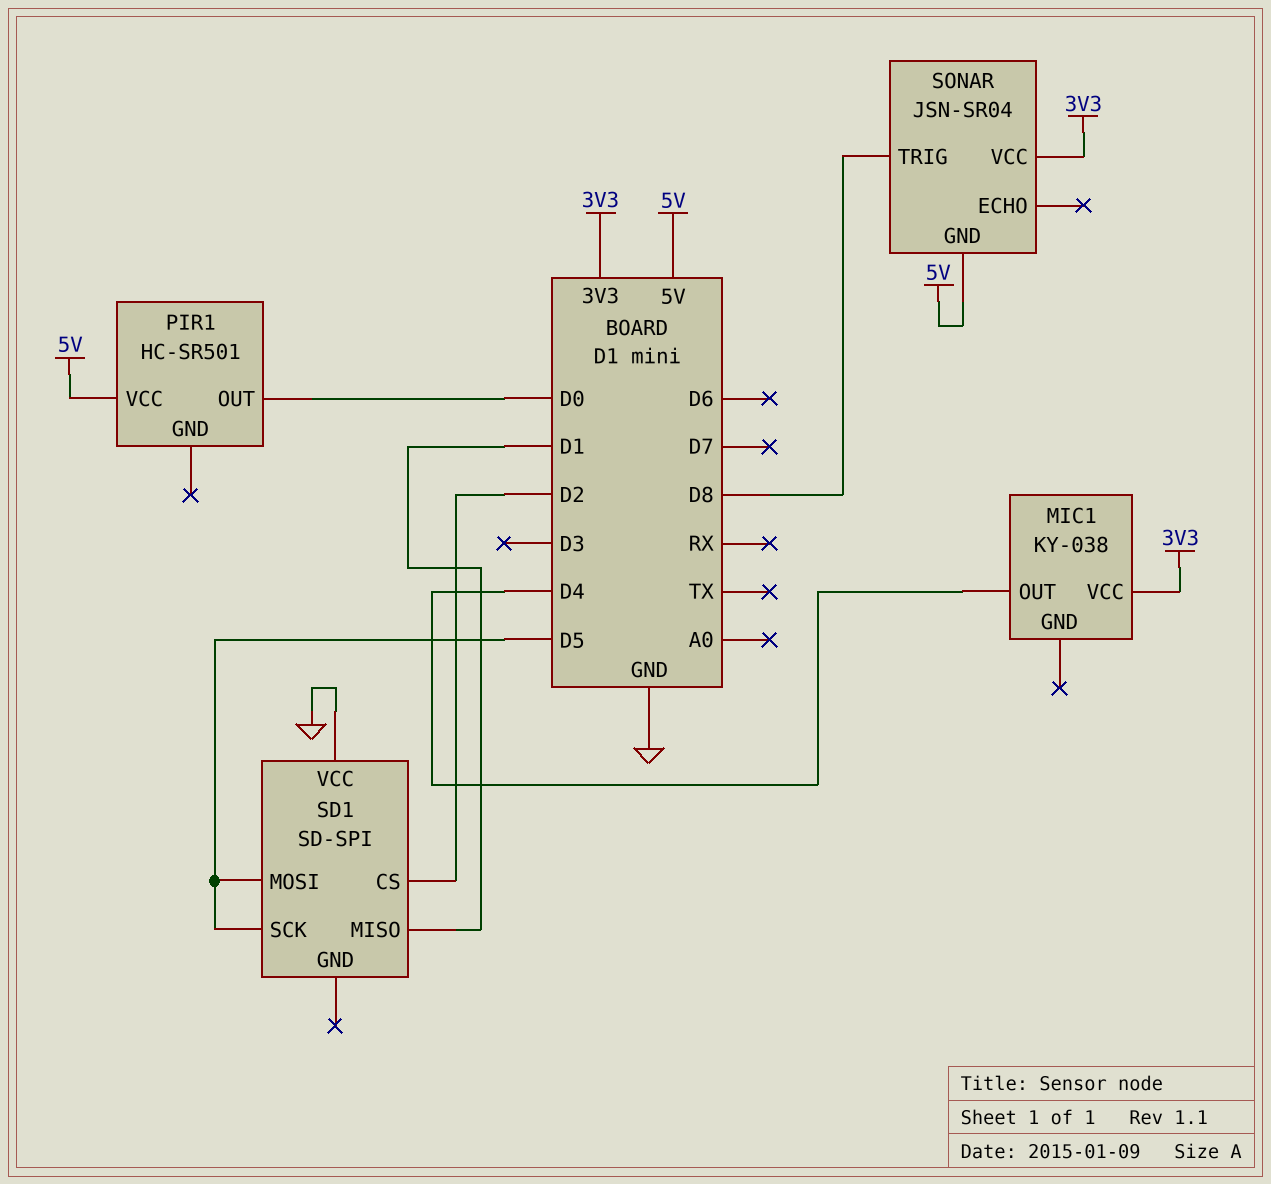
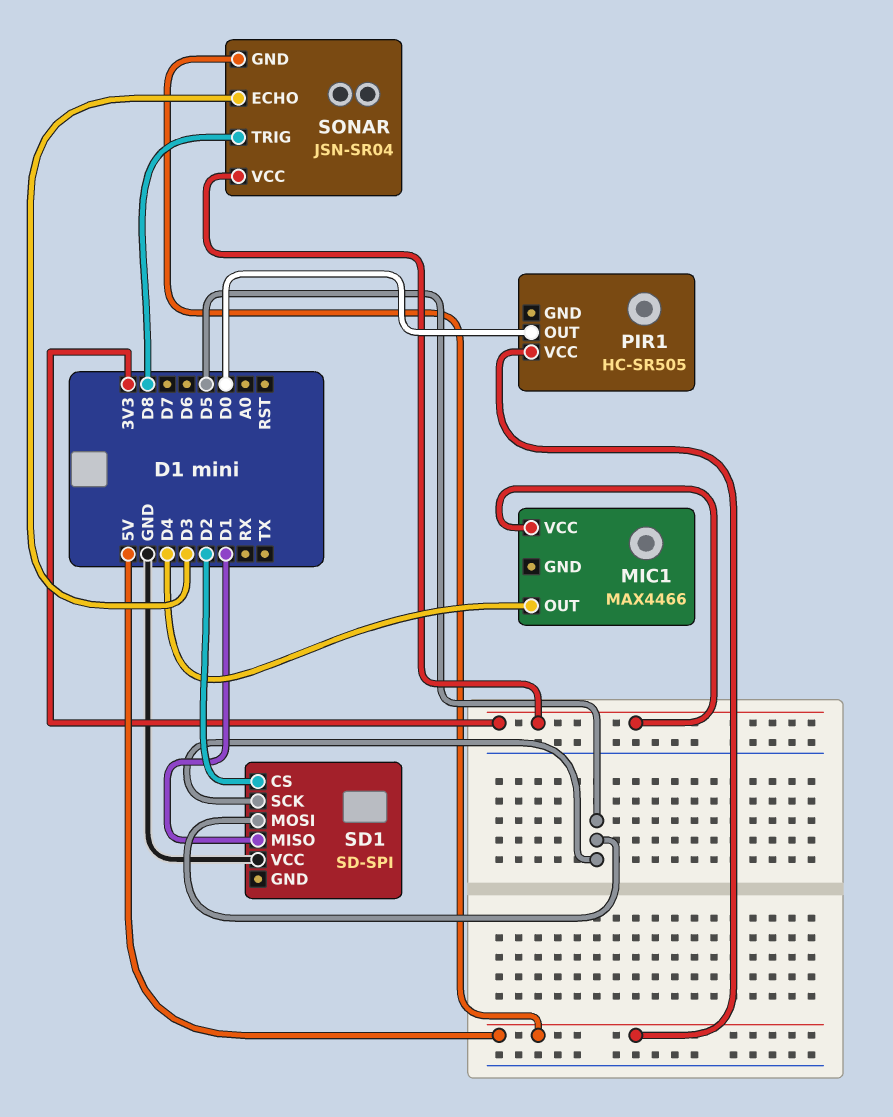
MIC1: KY-038 -> MAX4466
PIR1: HC-SR501 -> HC-SR505
SONAR pin ECHO: none -> D3

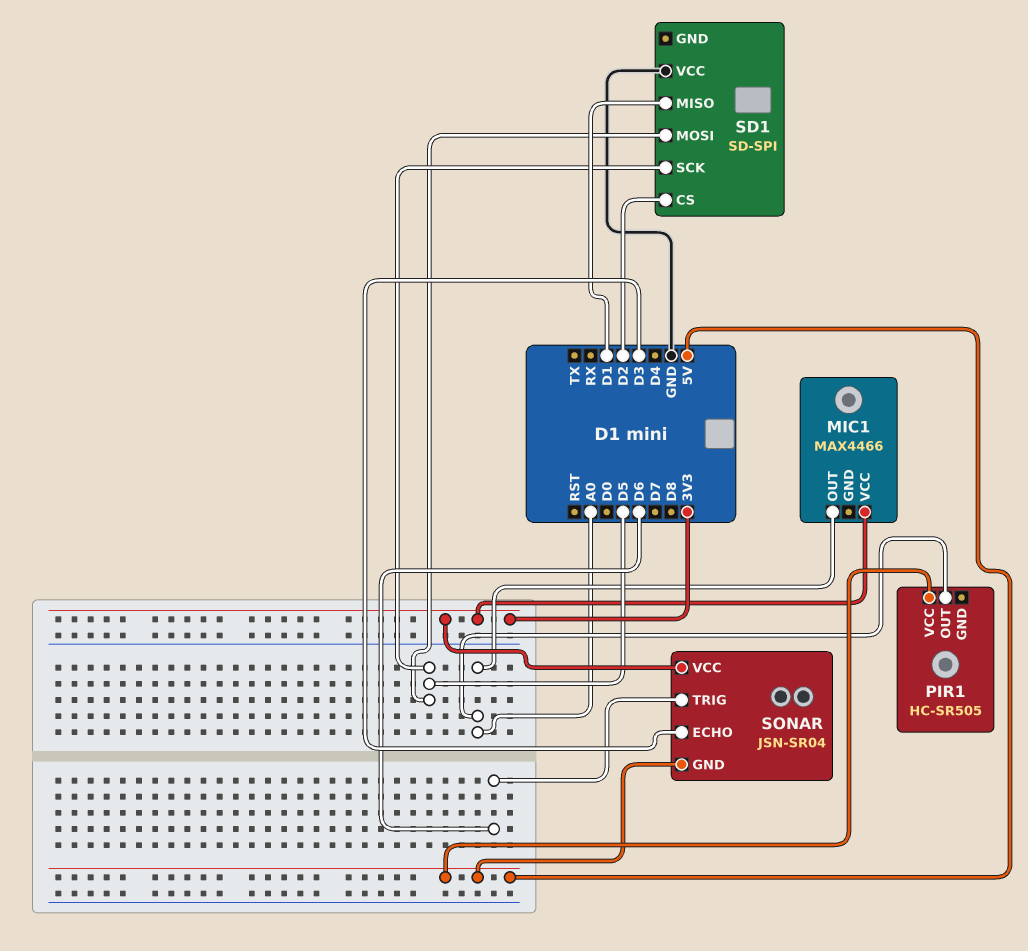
MIC1 pin OUT: D4 -> A0
PIR1 pin OUT: D0 -> A0
SONAR pin TRIG: D8 -> D6

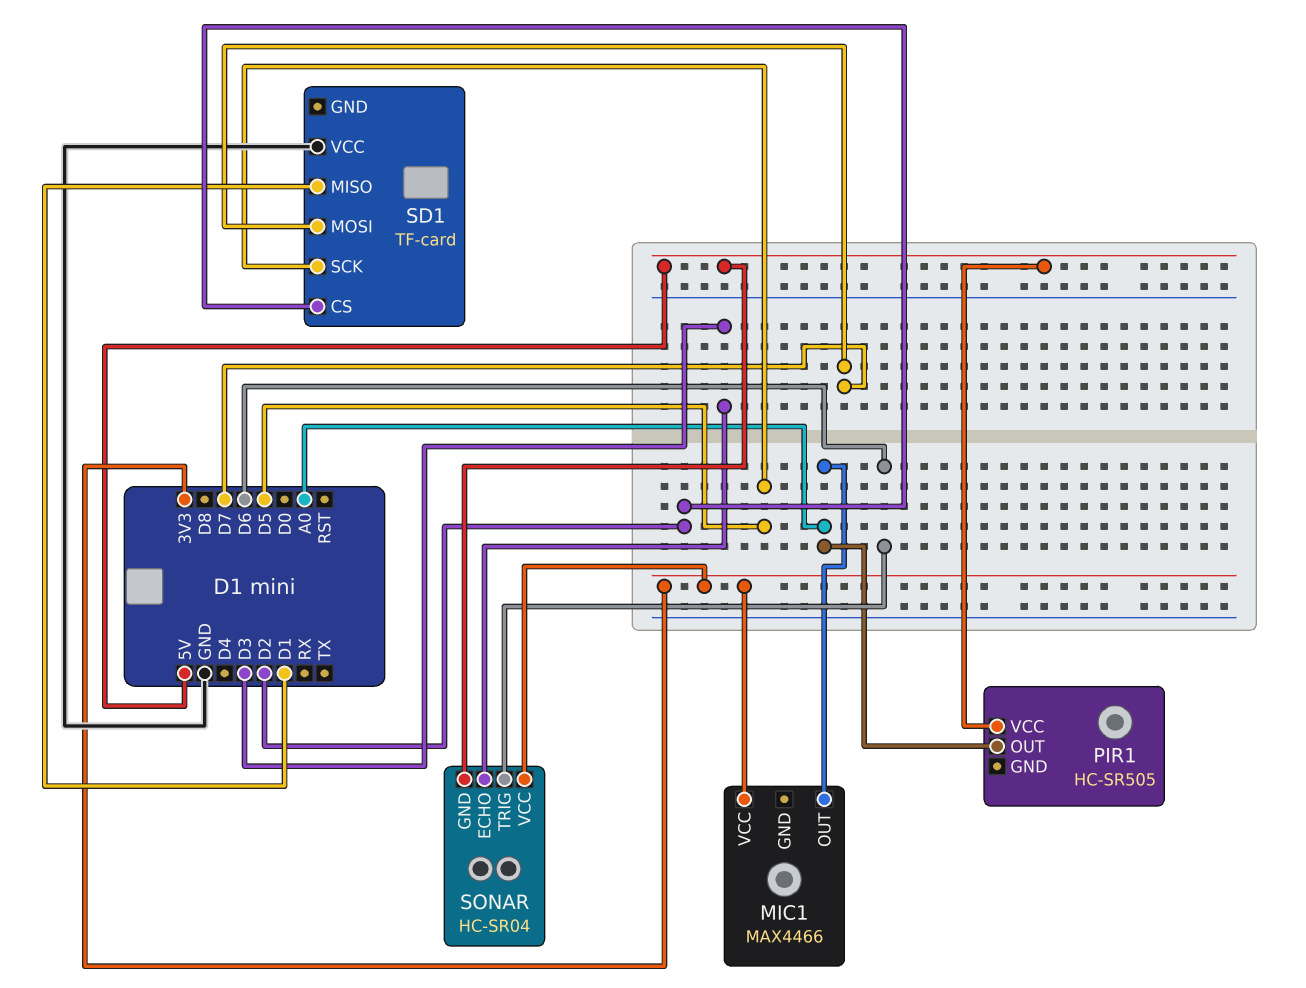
SD1: SD-SPI -> TF-card
SD1 pin MOSI: D5 -> D7
SONAR: JSN-SR04 -> HC-SR04

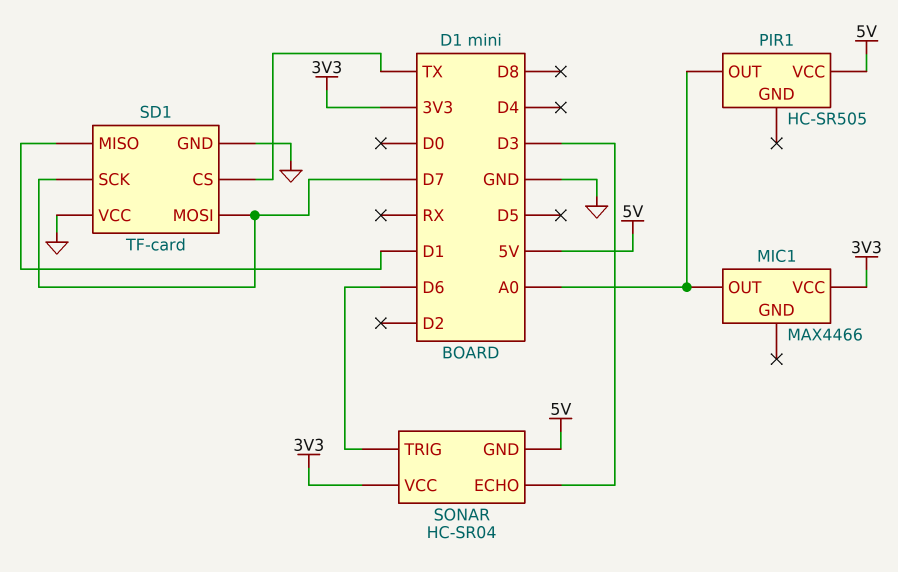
SD1 pin CS: D2 -> TX
SD1 pin GND: none -> GND
SD1 pin SCK: D5 -> D7

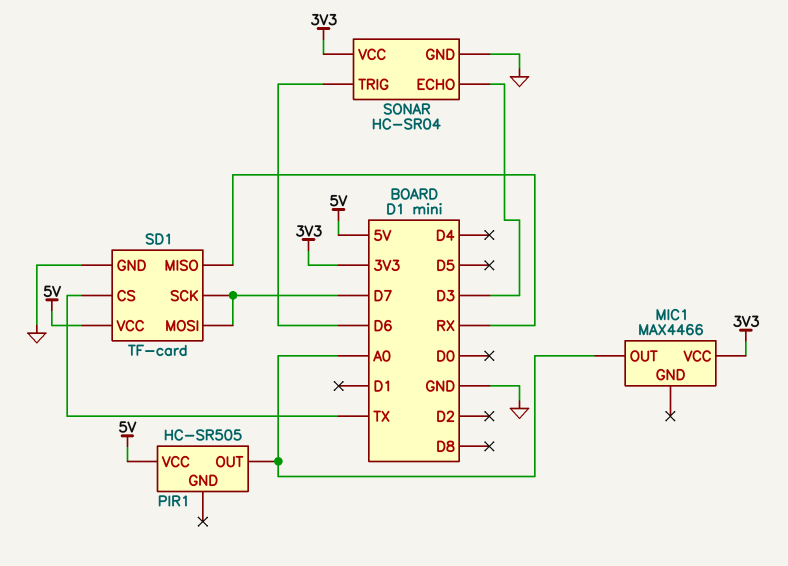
SD1 pin MISO: D1 -> RX
SD1 pin VCC: GND -> 5V
SONAR pin GND: 5V -> GND

